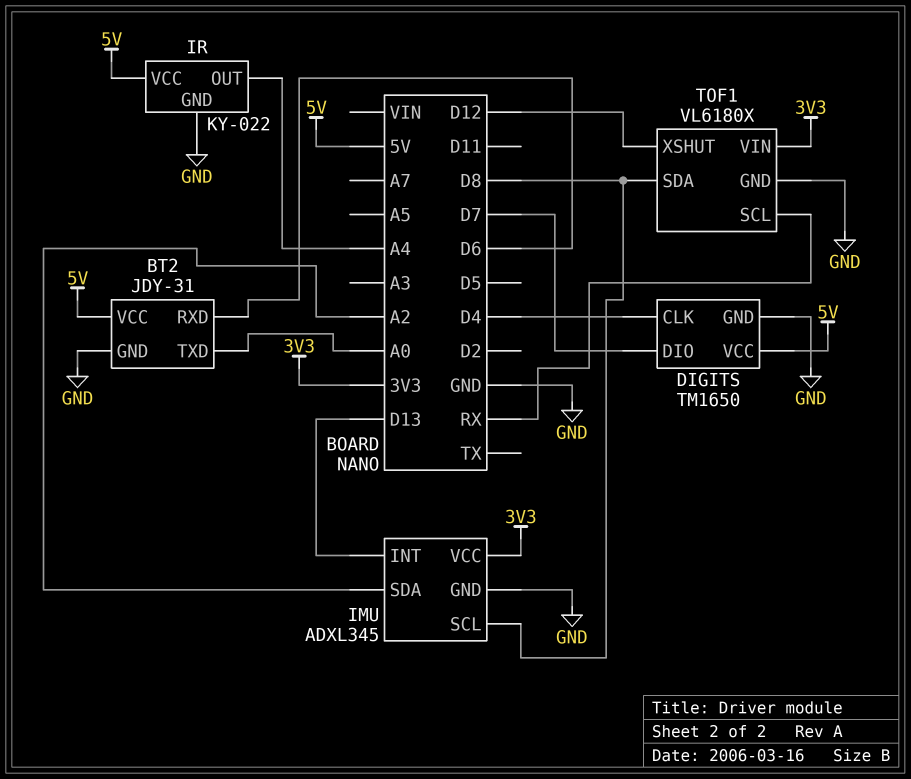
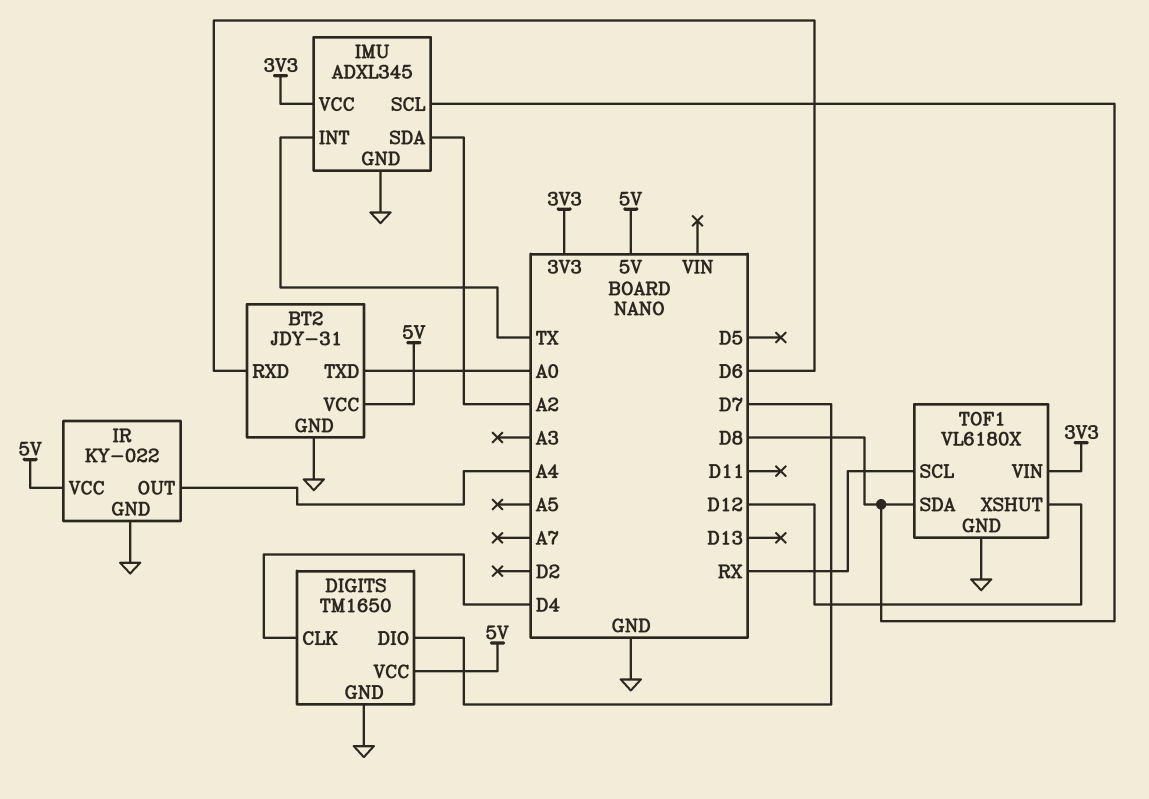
IMU pin INT: D13 -> TX

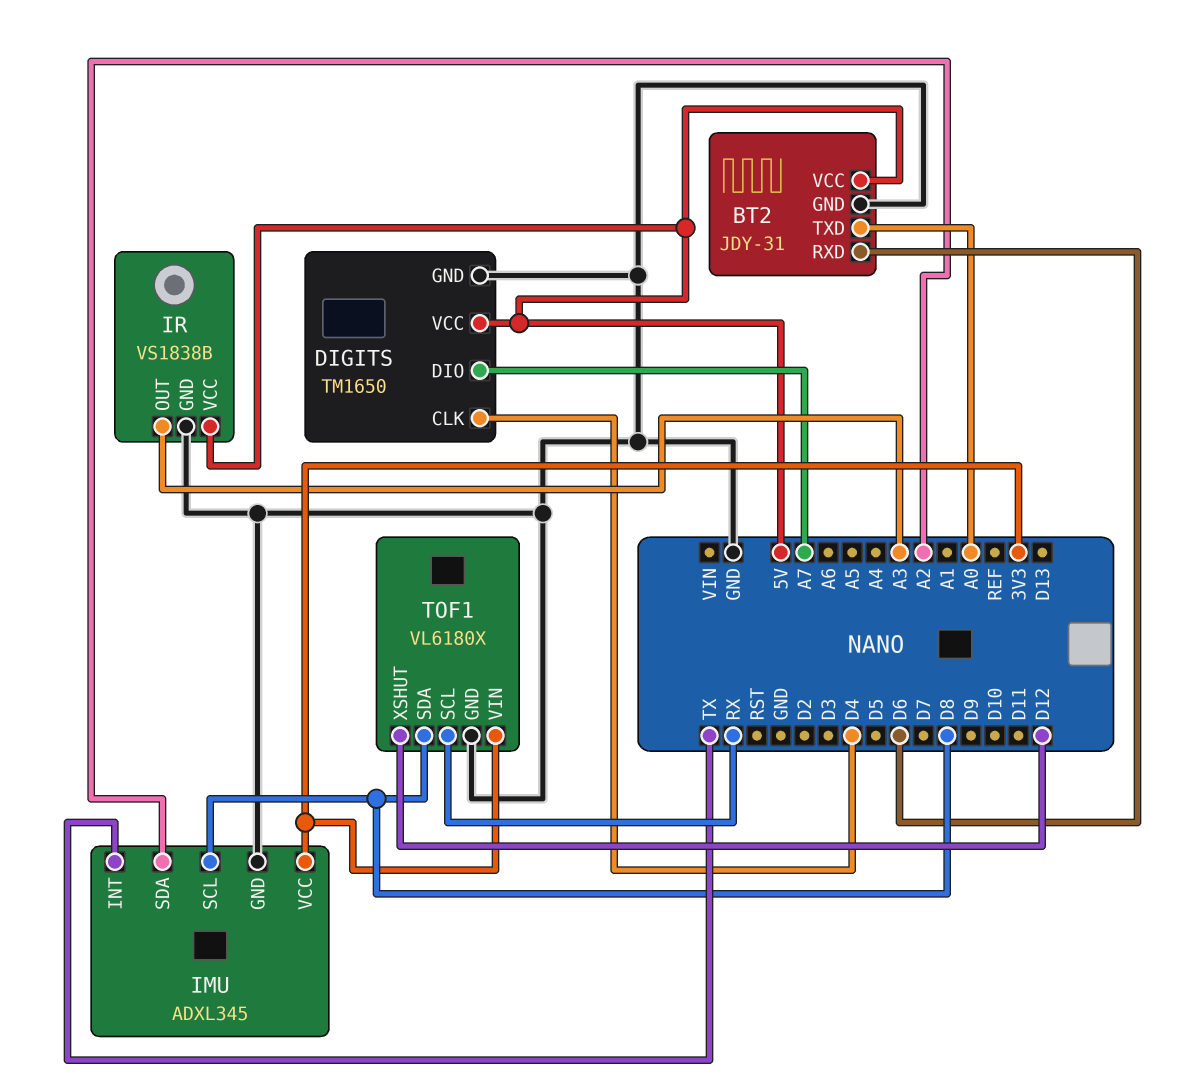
DIGITS pin DIO: D7 -> A7
IR: KY-022 -> VS1838B
IR pin OUT: A4 -> A3

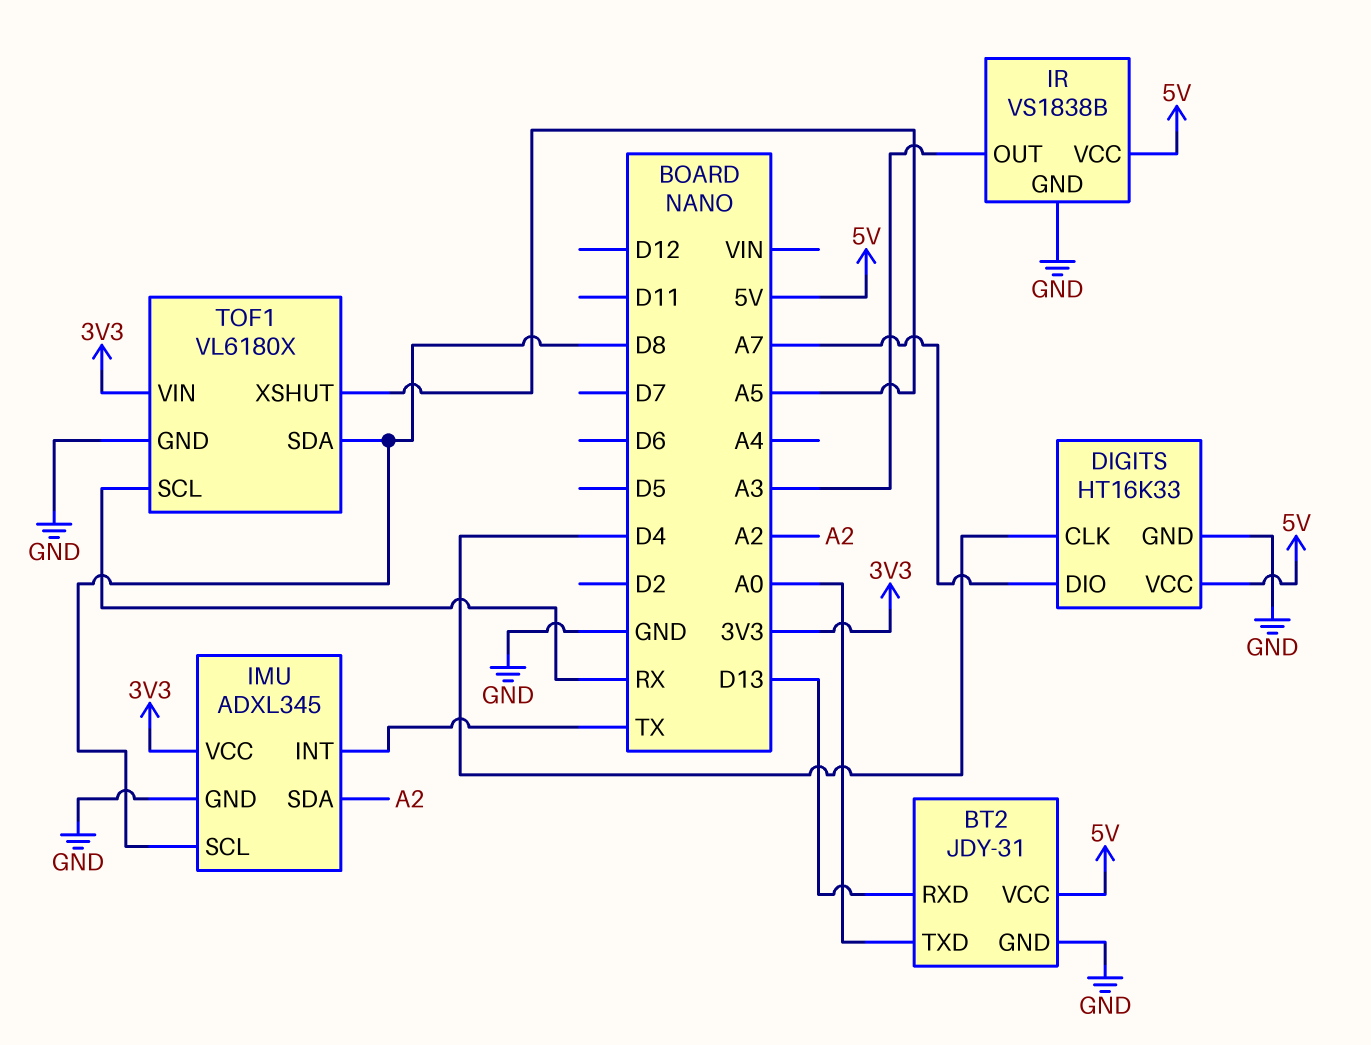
BT2 pin RXD: D6 -> D13
DIGITS: TM1650 -> HT16K33
TOF1 pin XSHUT: D12 -> A5

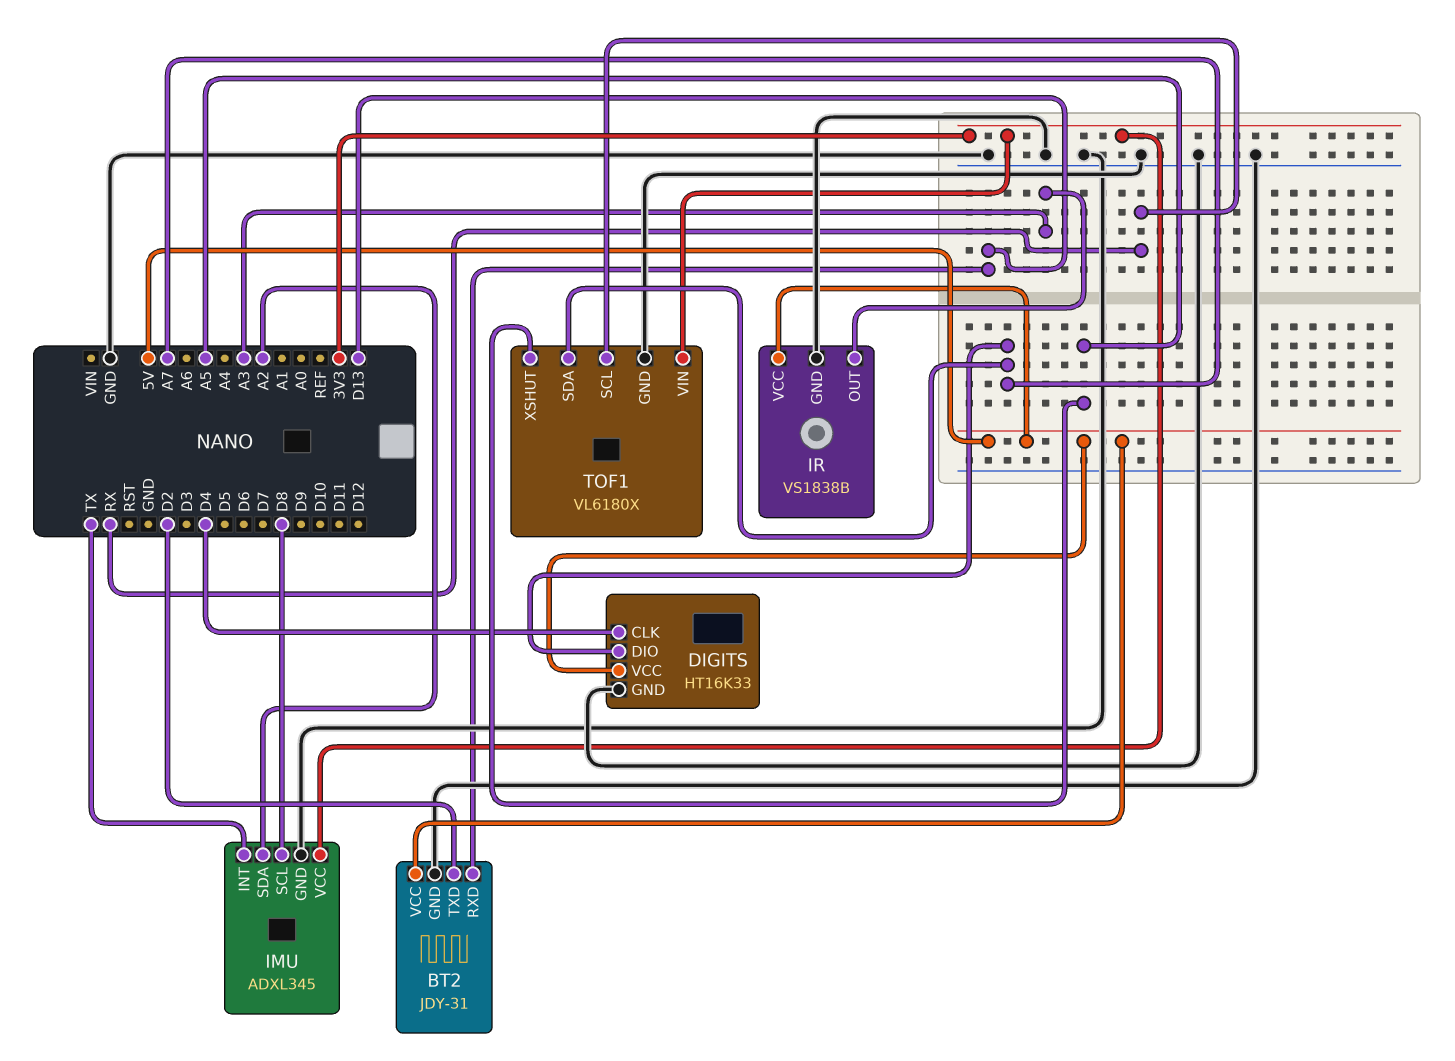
BT2 pin TXD: A0 -> D2
TOF1 pin SDA: D8 -> A7

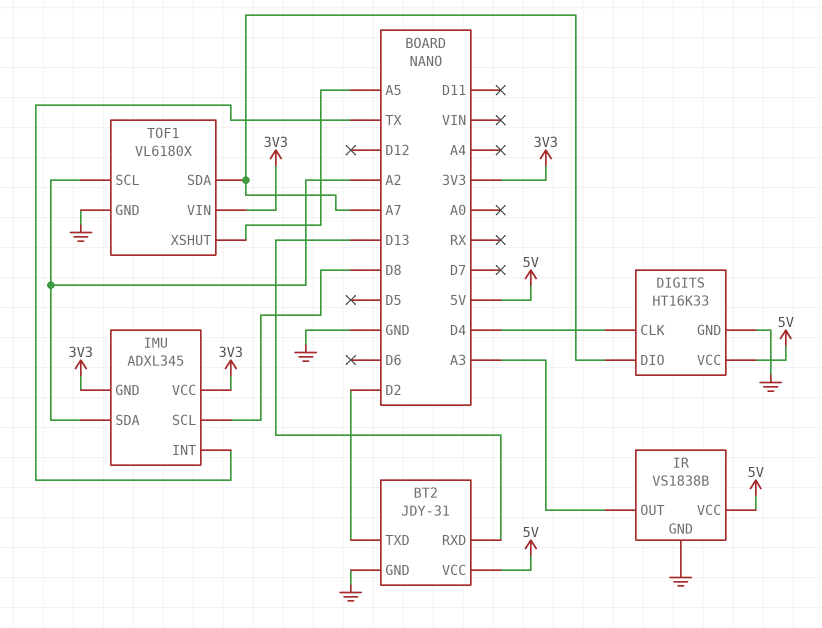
IMU pin GND: GND -> 3V3
TOF1 pin SCL: RX -> A2

